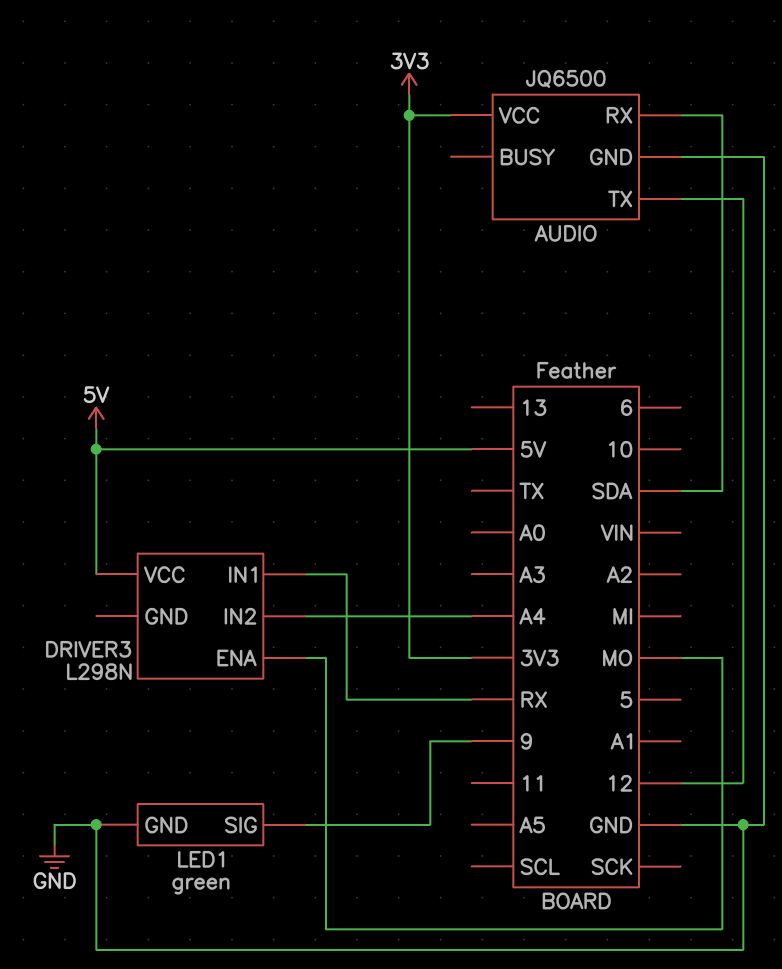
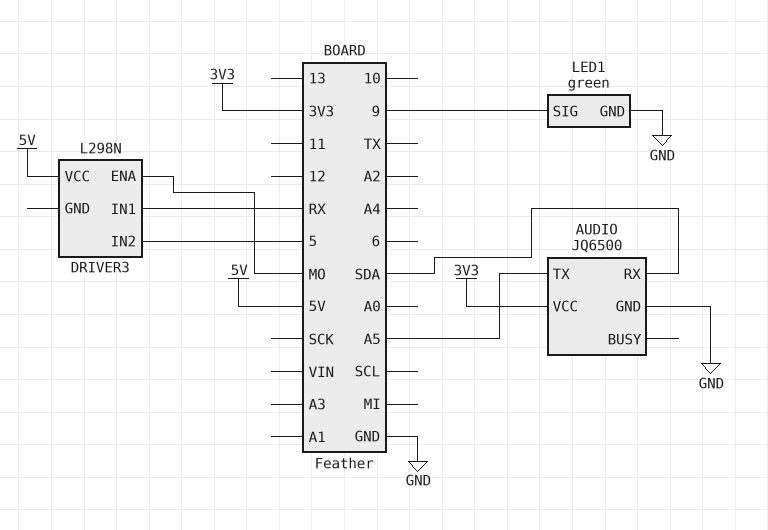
AUDIO pin TX: 12 -> A5
DRIVER3 pin IN2: A4 -> 5

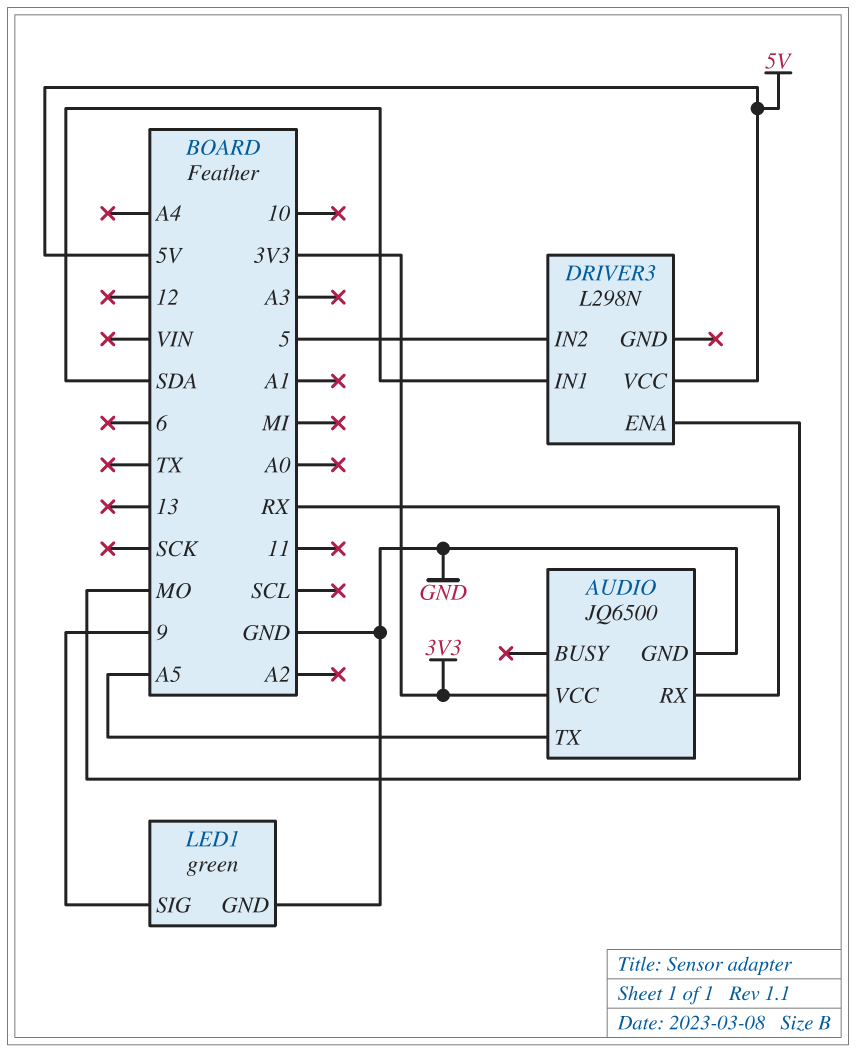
AUDIO pin RX: SDA -> RX
DRIVER3 pin IN1: RX -> SDA

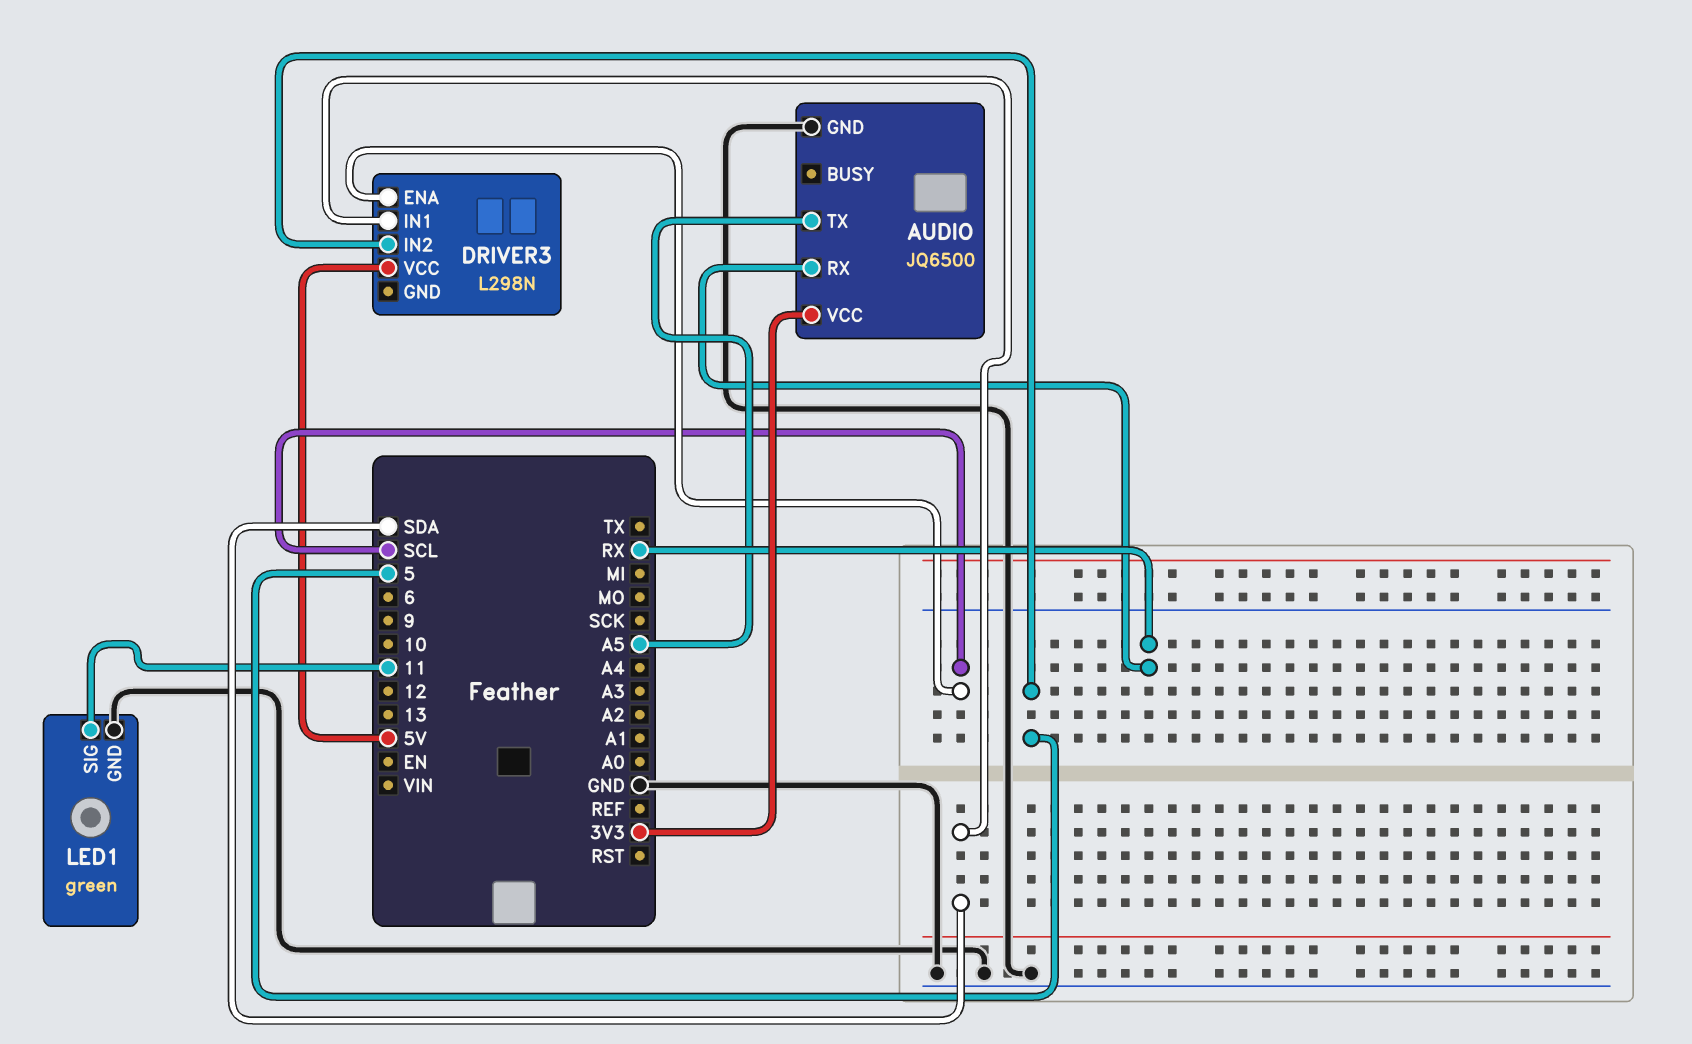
DRIVER3 pin ENA: MO -> SCL
LED1 pin SIG: 9 -> 11

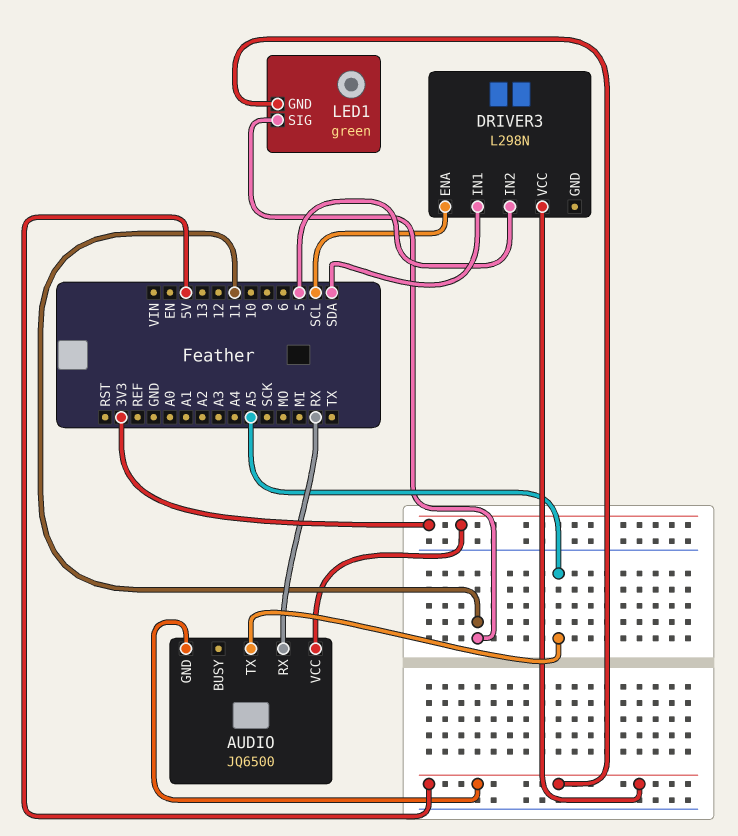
AUDIO pin GND: GND -> 5V
LED1 pin GND: GND -> 5V

